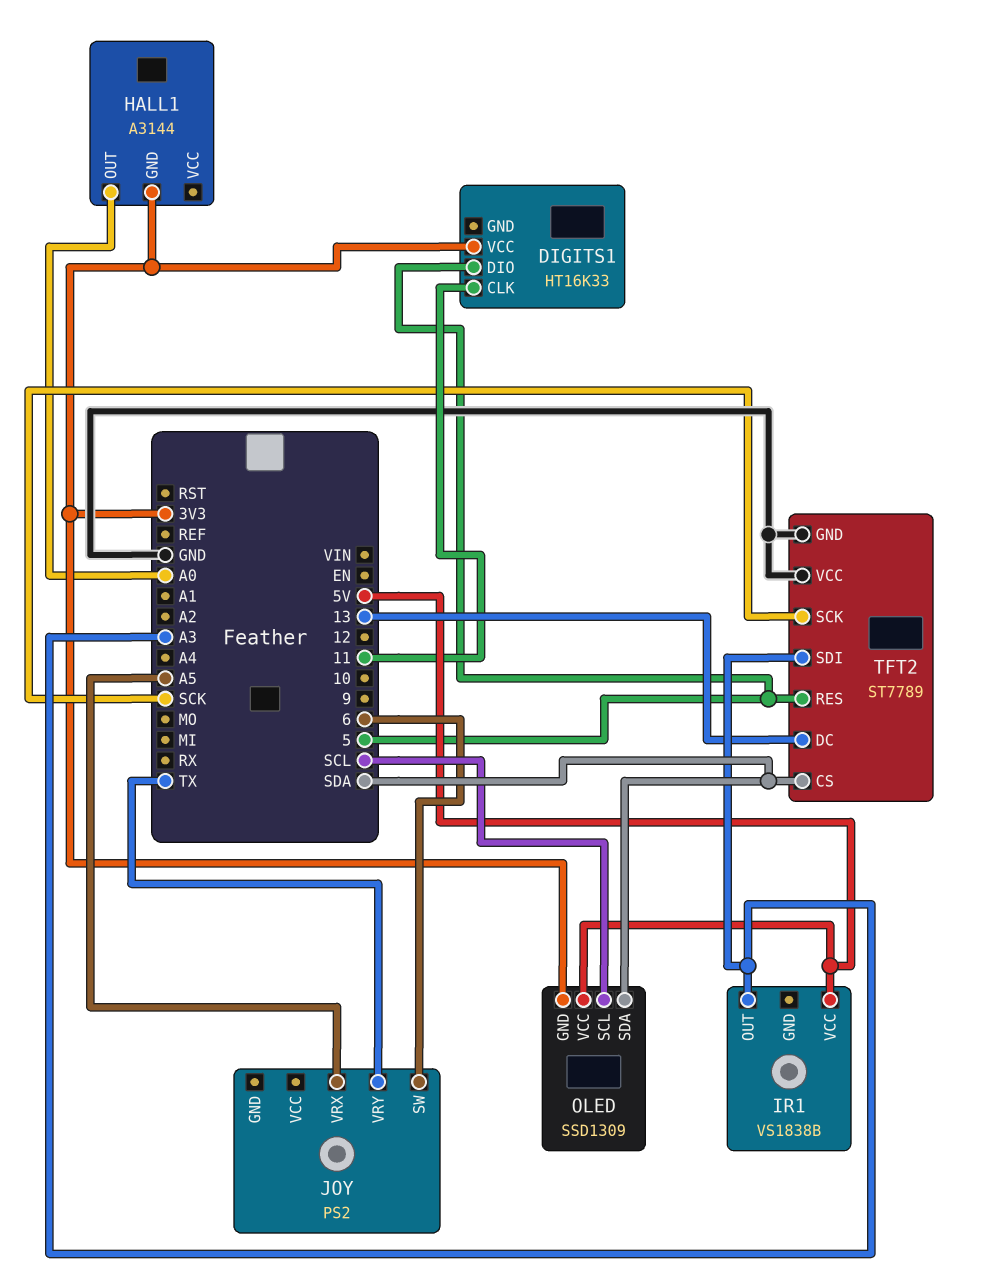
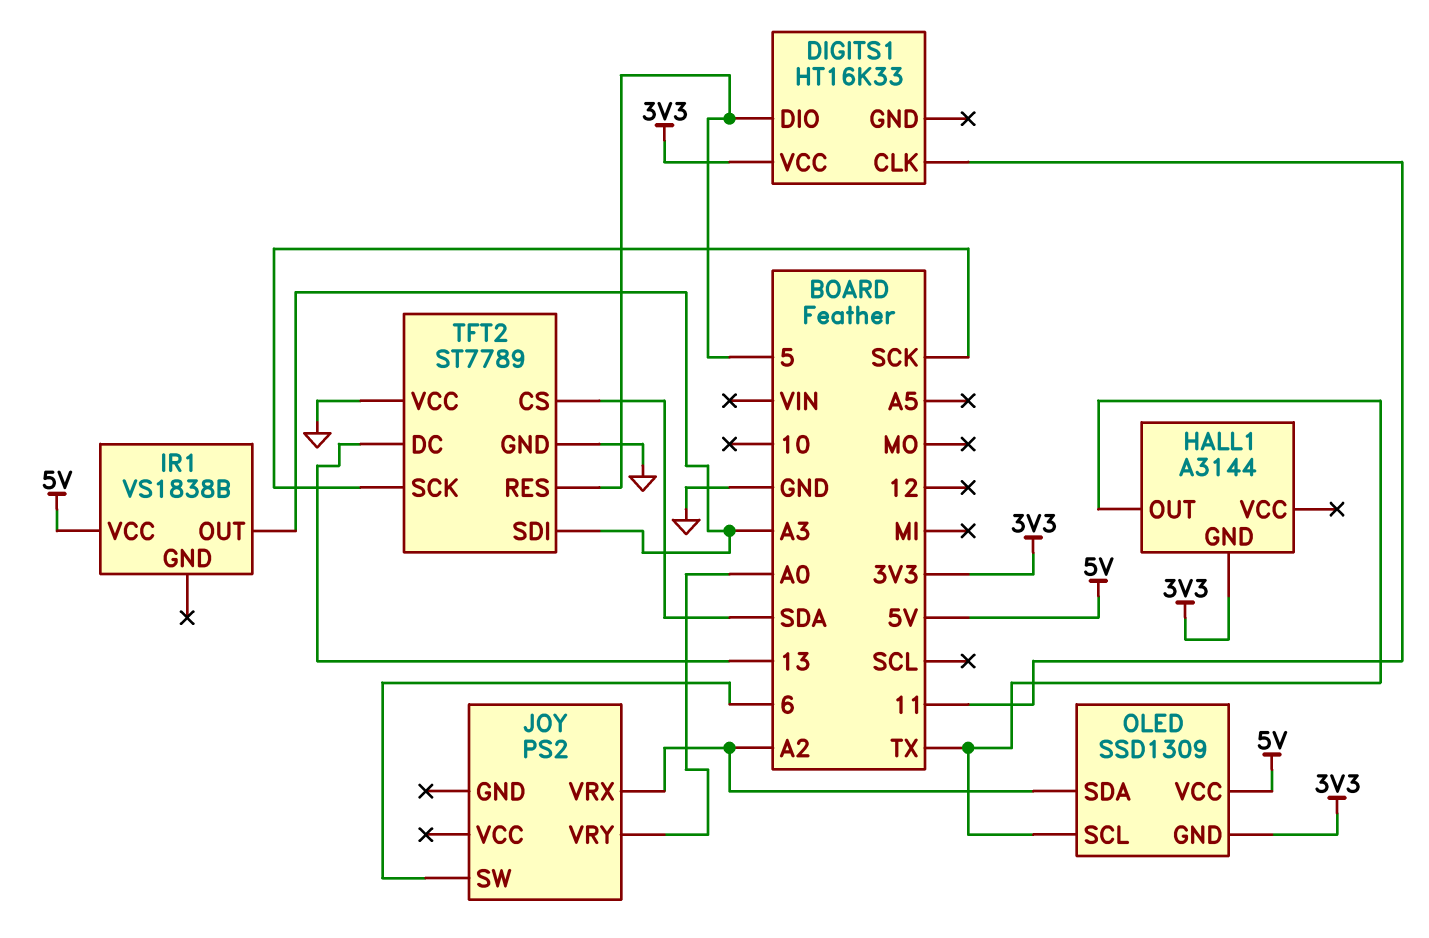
HALL1 pin OUT: A0 -> TX
JOY pin VRX: A5 -> A2
JOY pin VRY: TX -> A0
OLED pin SCL: SCL -> TX
OLED pin SDA: SDA -> A2

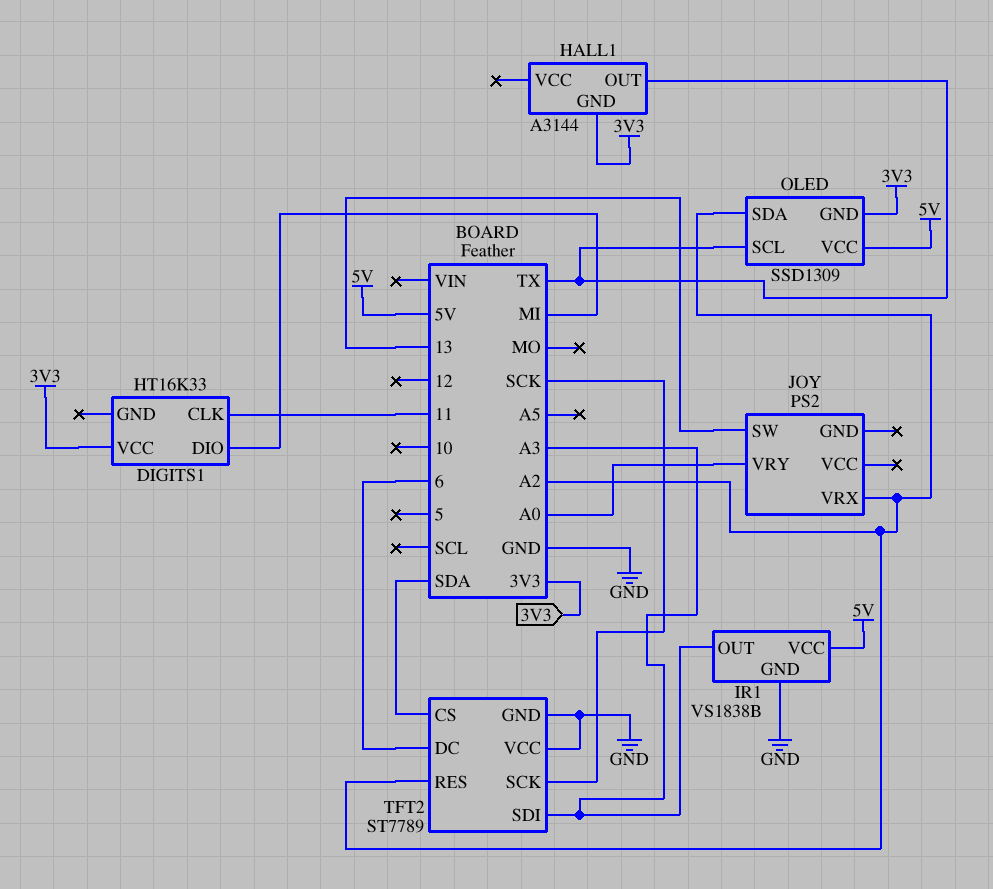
DIGITS1 pin DIO: 5 -> MI
IR1 pin GND: none -> GND
JOY pin SW: 6 -> 13
TFT2 pin DC: 13 -> 6
TFT2 pin RES: 5 -> A2

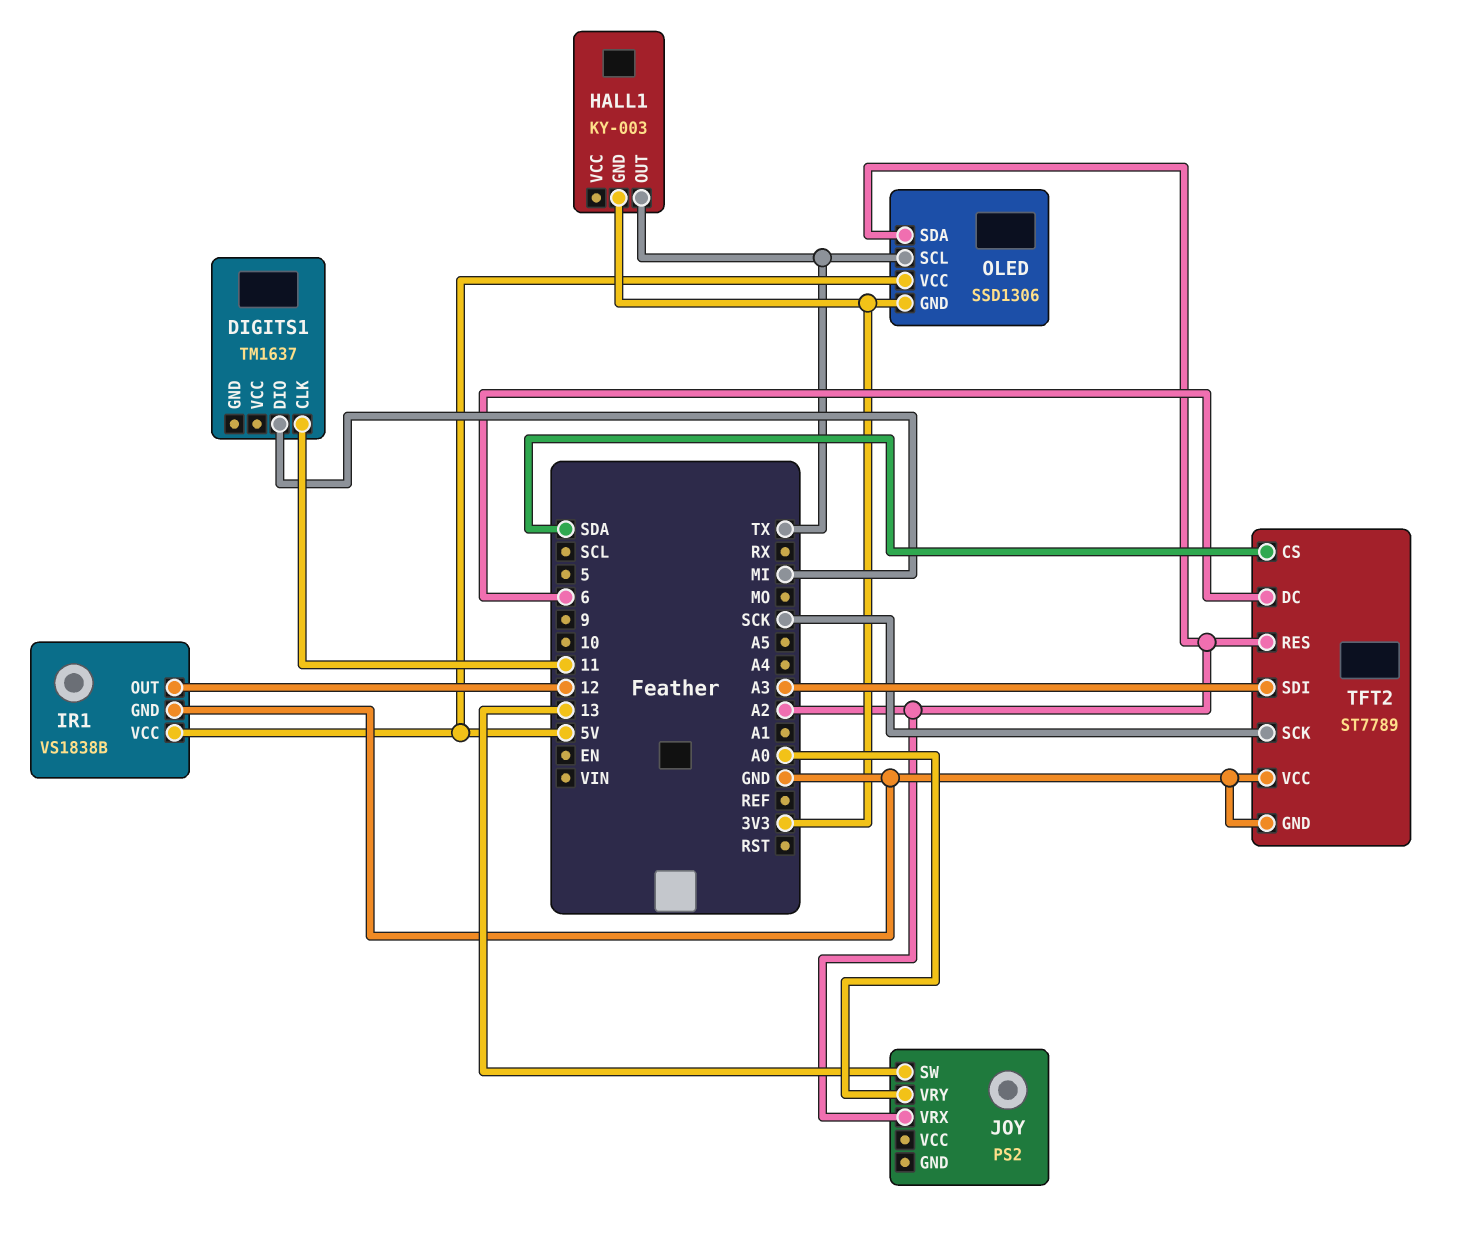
DIGITS1: HT16K33 -> TM1637
DIGITS1 pin VCC: 3V3 -> none
HALL1: A3144 -> KY-003
IR1 pin OUT: A3 -> 12
OLED: SSD1309 -> SSD1306

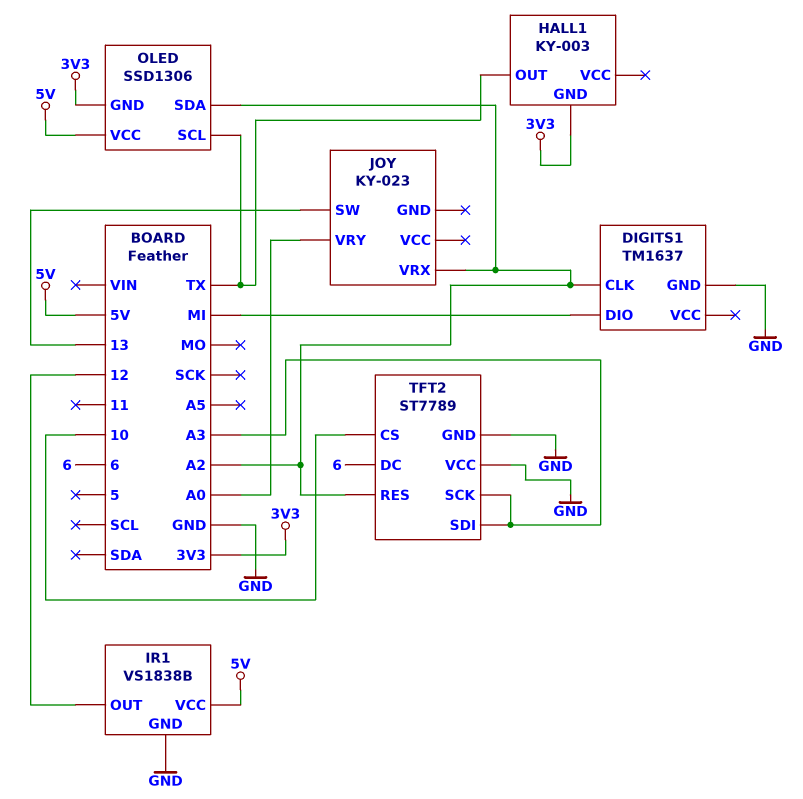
DIGITS1 pin CLK: 11 -> A2
DIGITS1 pin GND: none -> GND
JOY: PS2 -> KY-023
TFT2 pin CS: SDA -> 10
TFT2 pin SCK: SCK -> A3

